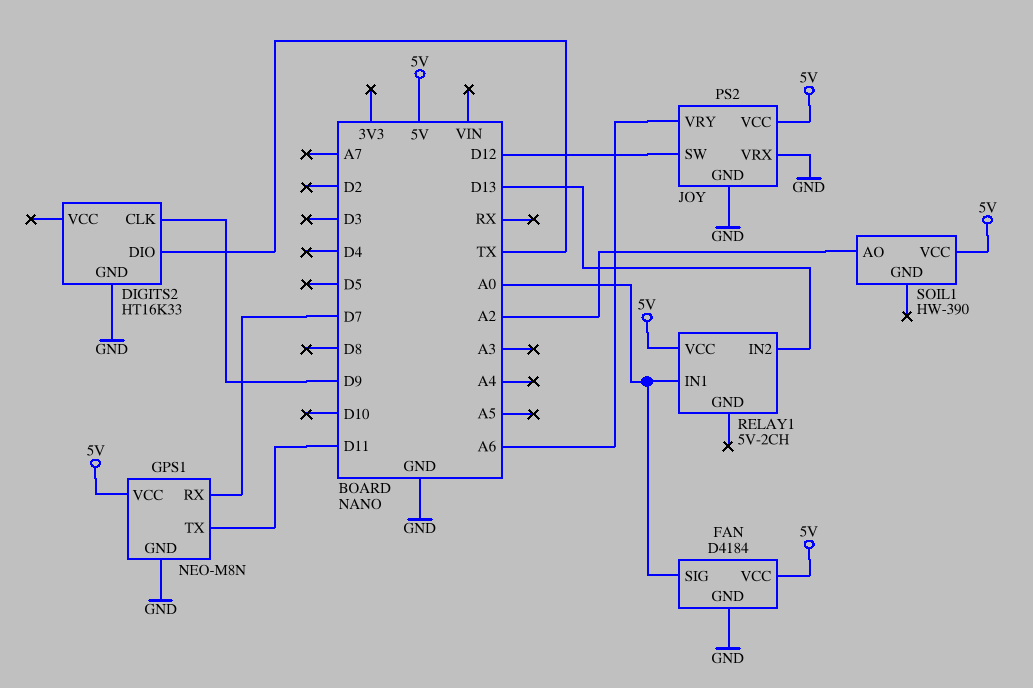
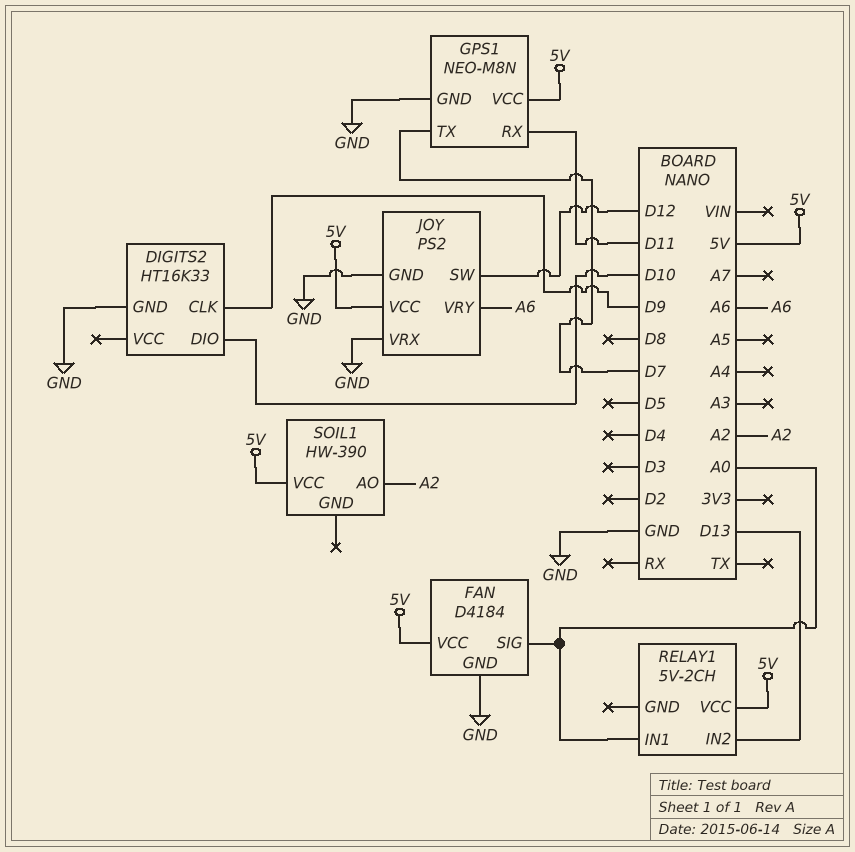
DIGITS2 pin DIO: TX -> D10
GPS1 pin RX: D7 -> D11
GPS1 pin TX: D11 -> D7

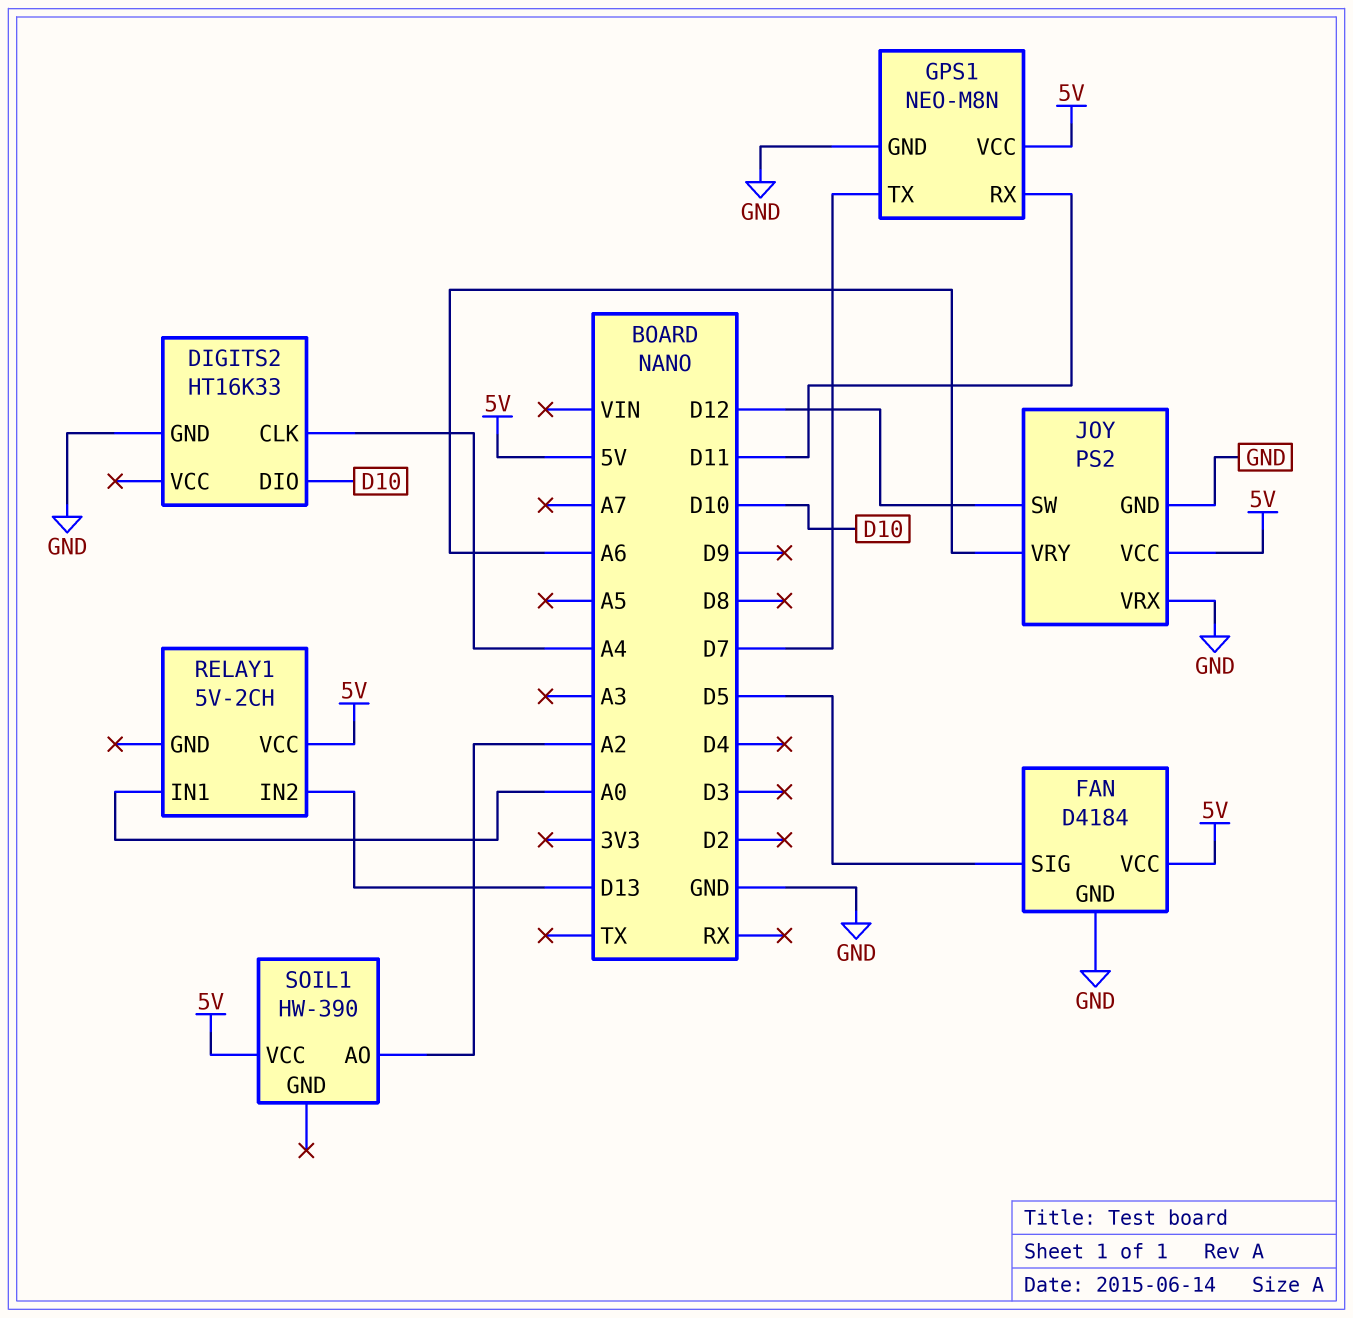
DIGITS2 pin CLK: D9 -> A4
FAN pin SIG: A0 -> D5

